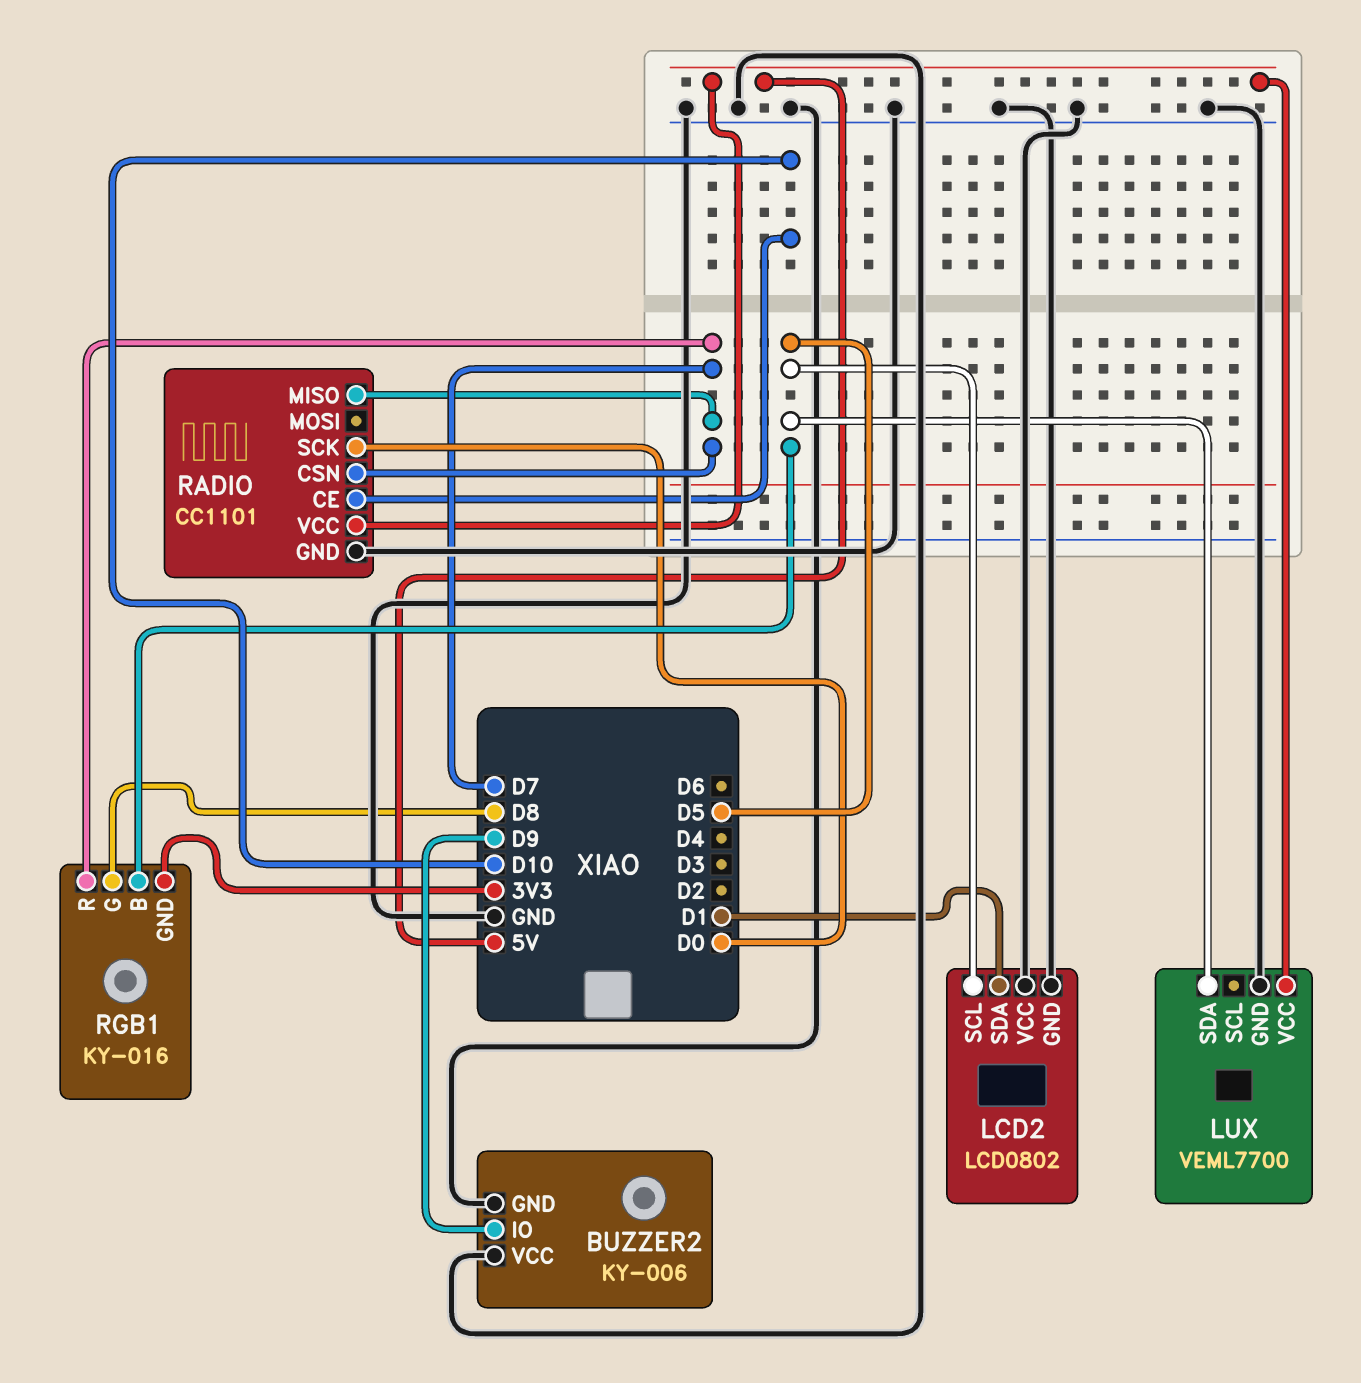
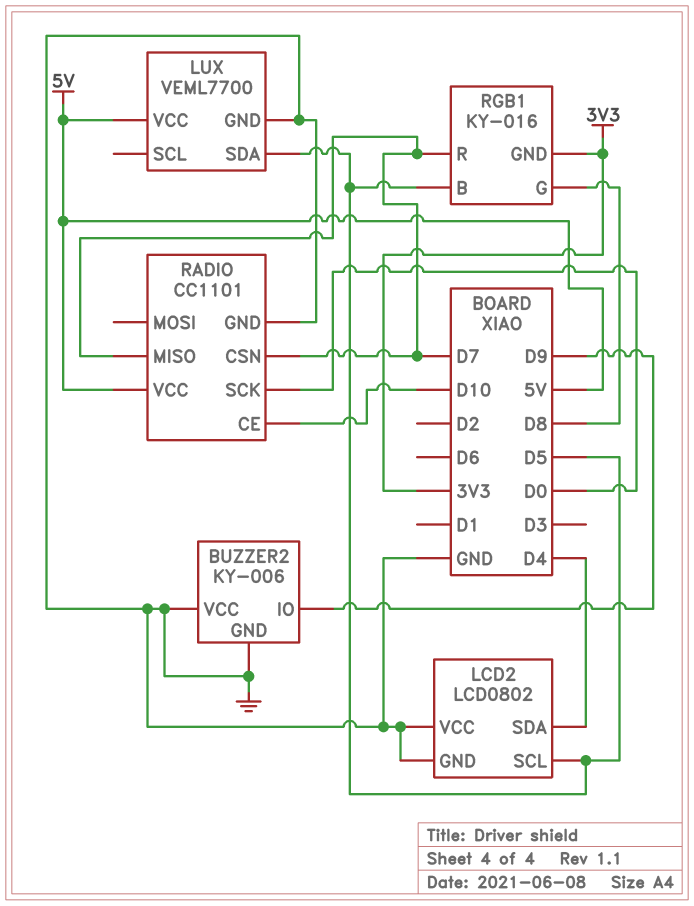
LCD2 pin SDA: D1 -> D4

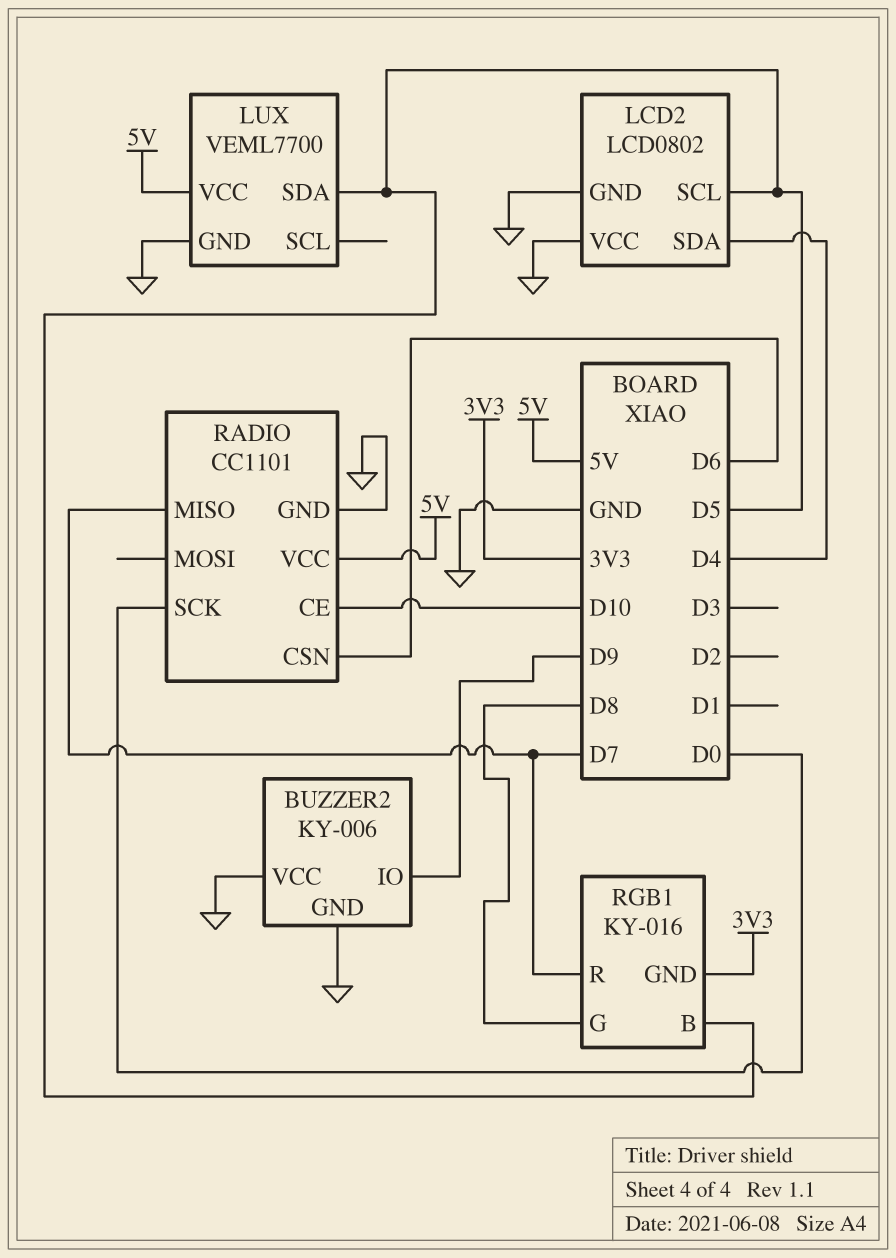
RADIO pin CSN: D7 -> D6

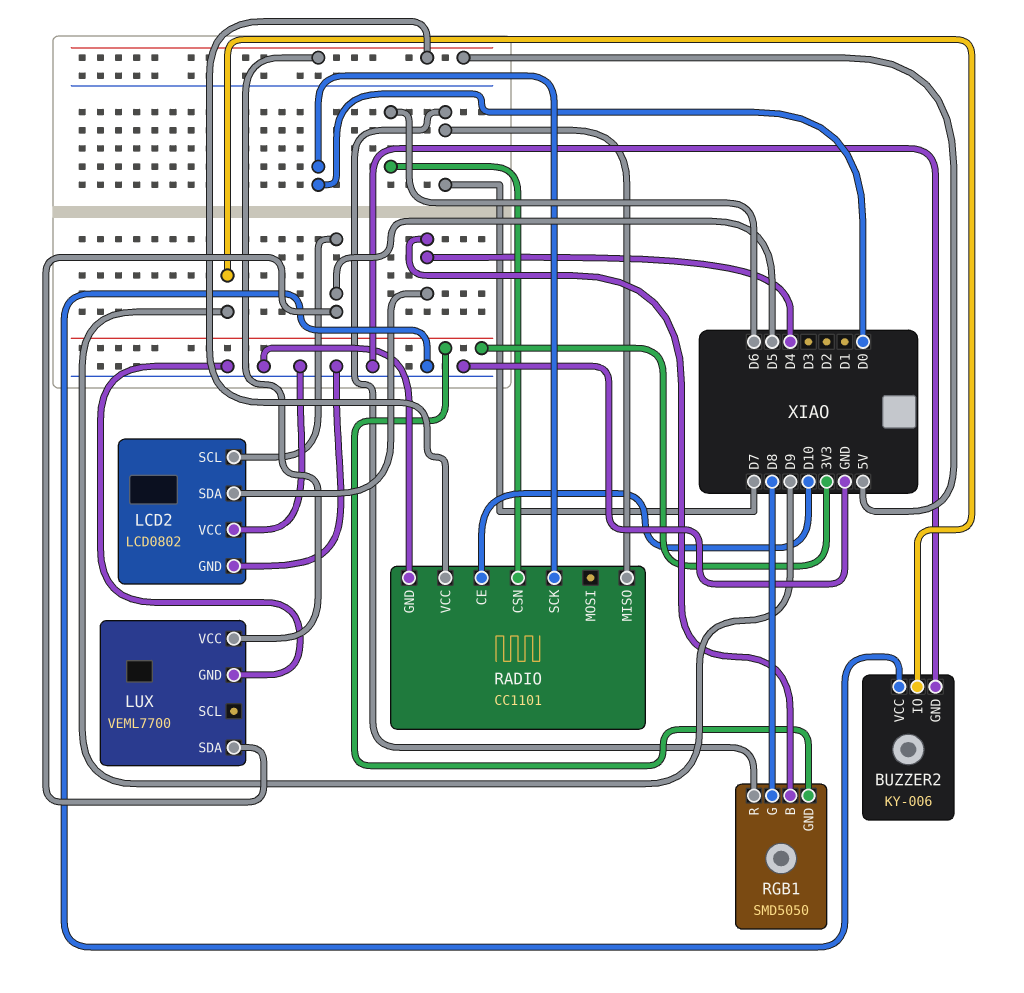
RGB1: KY-016 -> SMD5050
RGB1 pin B: D5 -> D4

